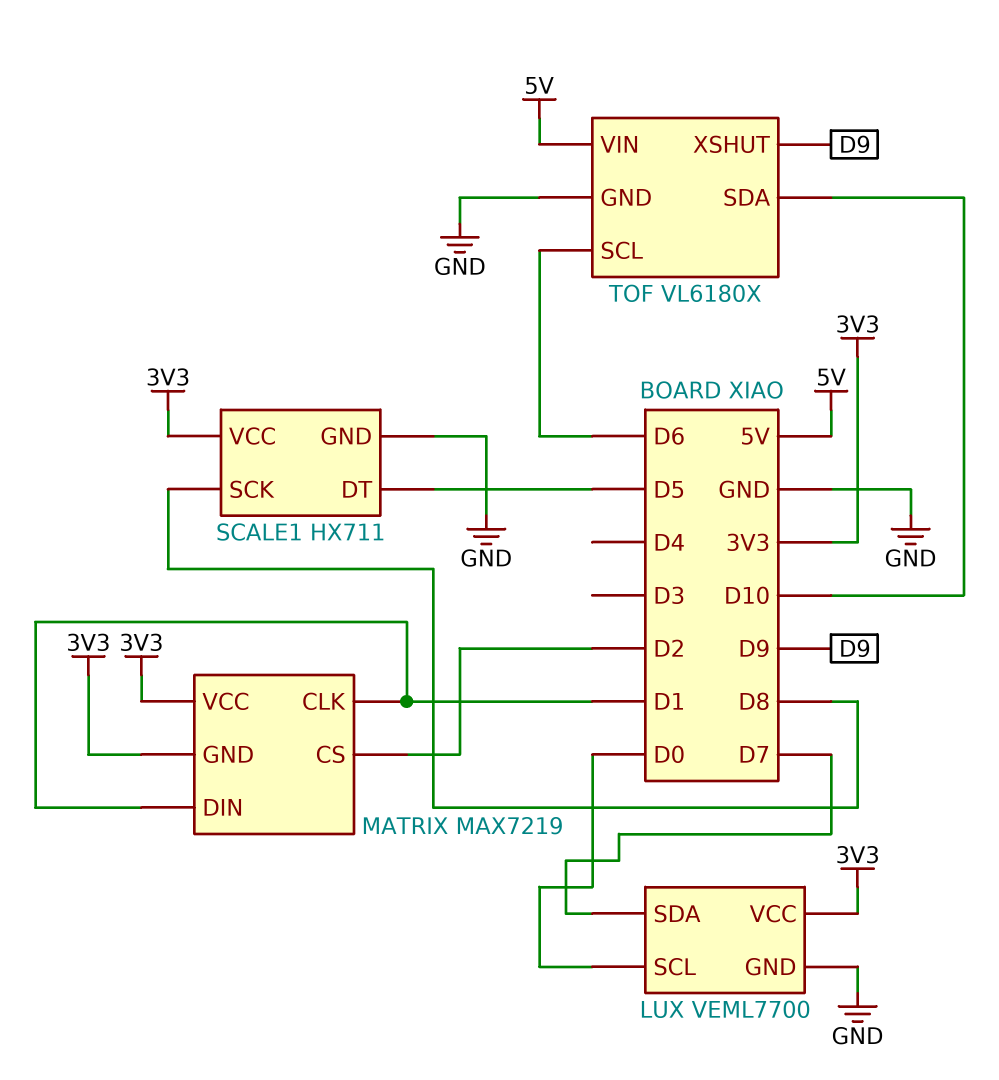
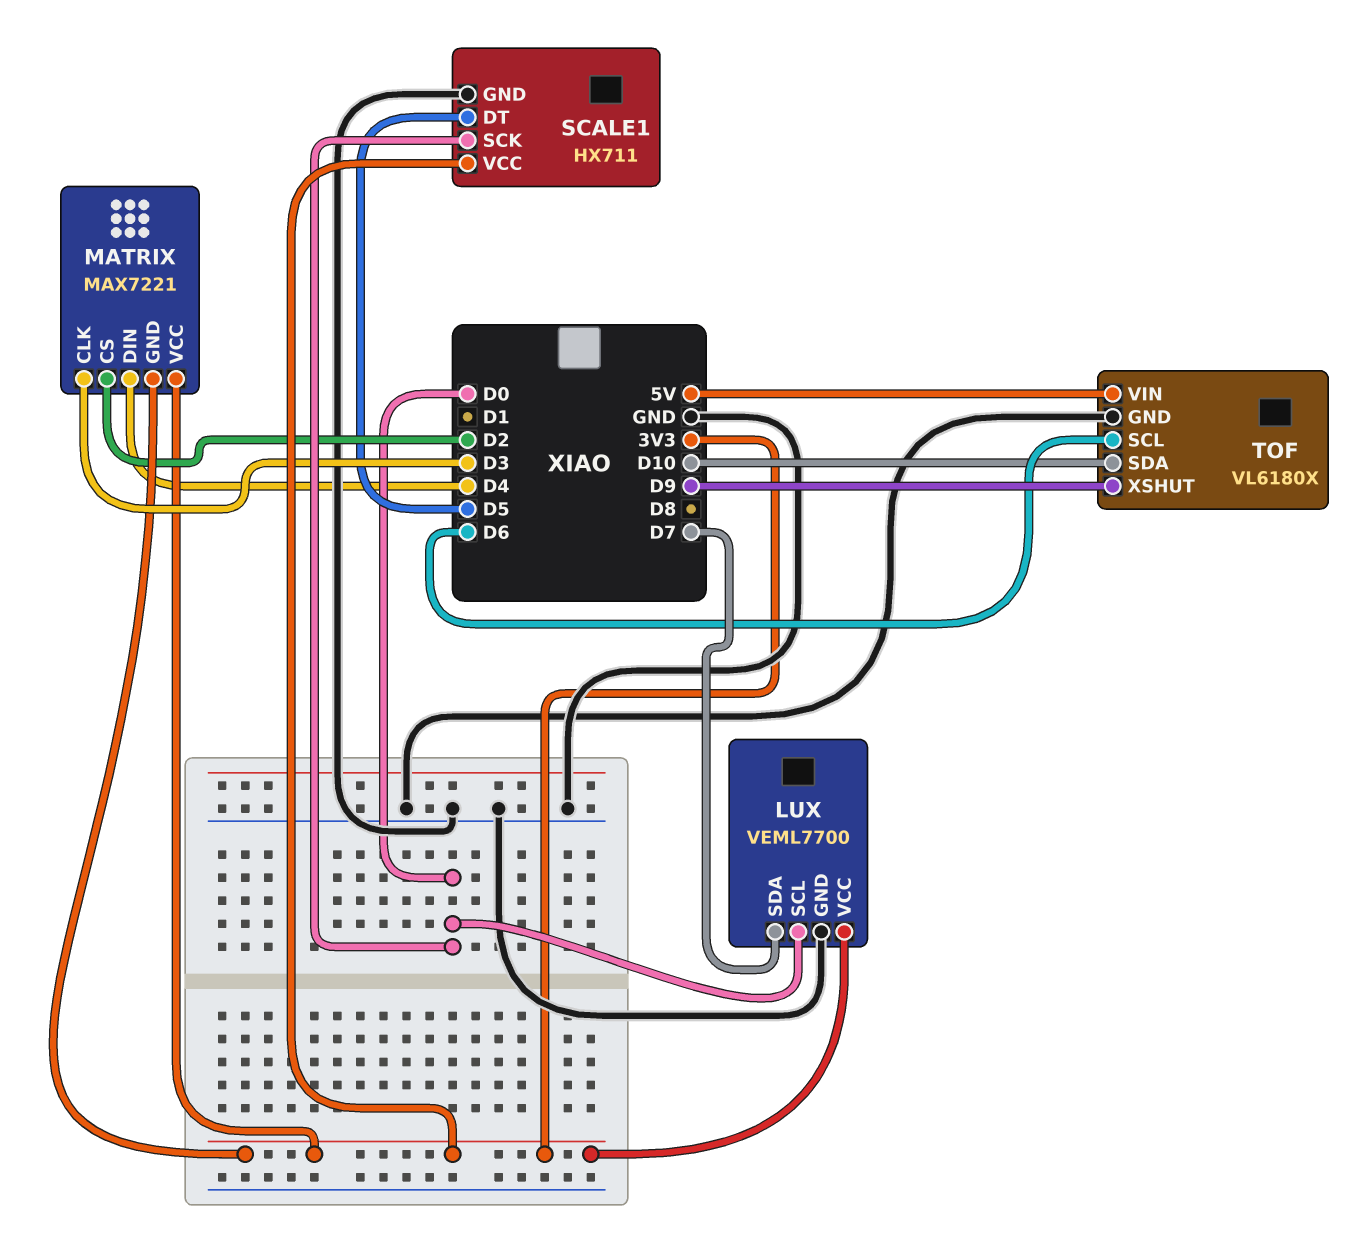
MATRIX: MAX7219 -> MAX7221
MATRIX pin CLK: D1 -> D3
MATRIX pin DIN: D1 -> D4
SCALE1 pin SCK: D8 -> D0

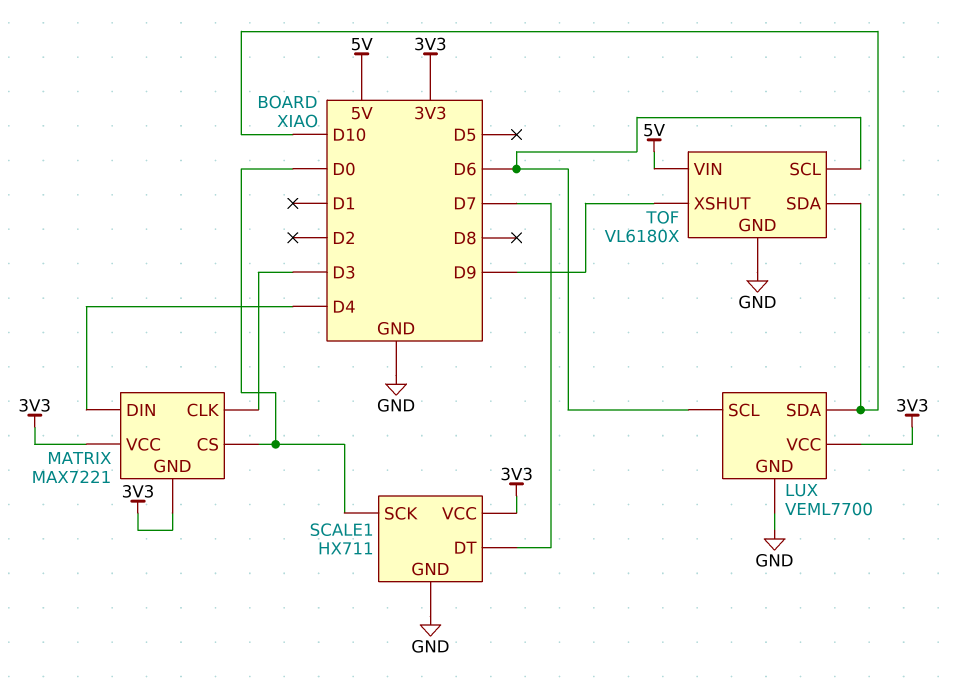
LUX pin SCL: D0 -> D6
LUX pin SDA: D7 -> D10
MATRIX pin CS: D2 -> D0
SCALE1 pin DT: D5 -> D7

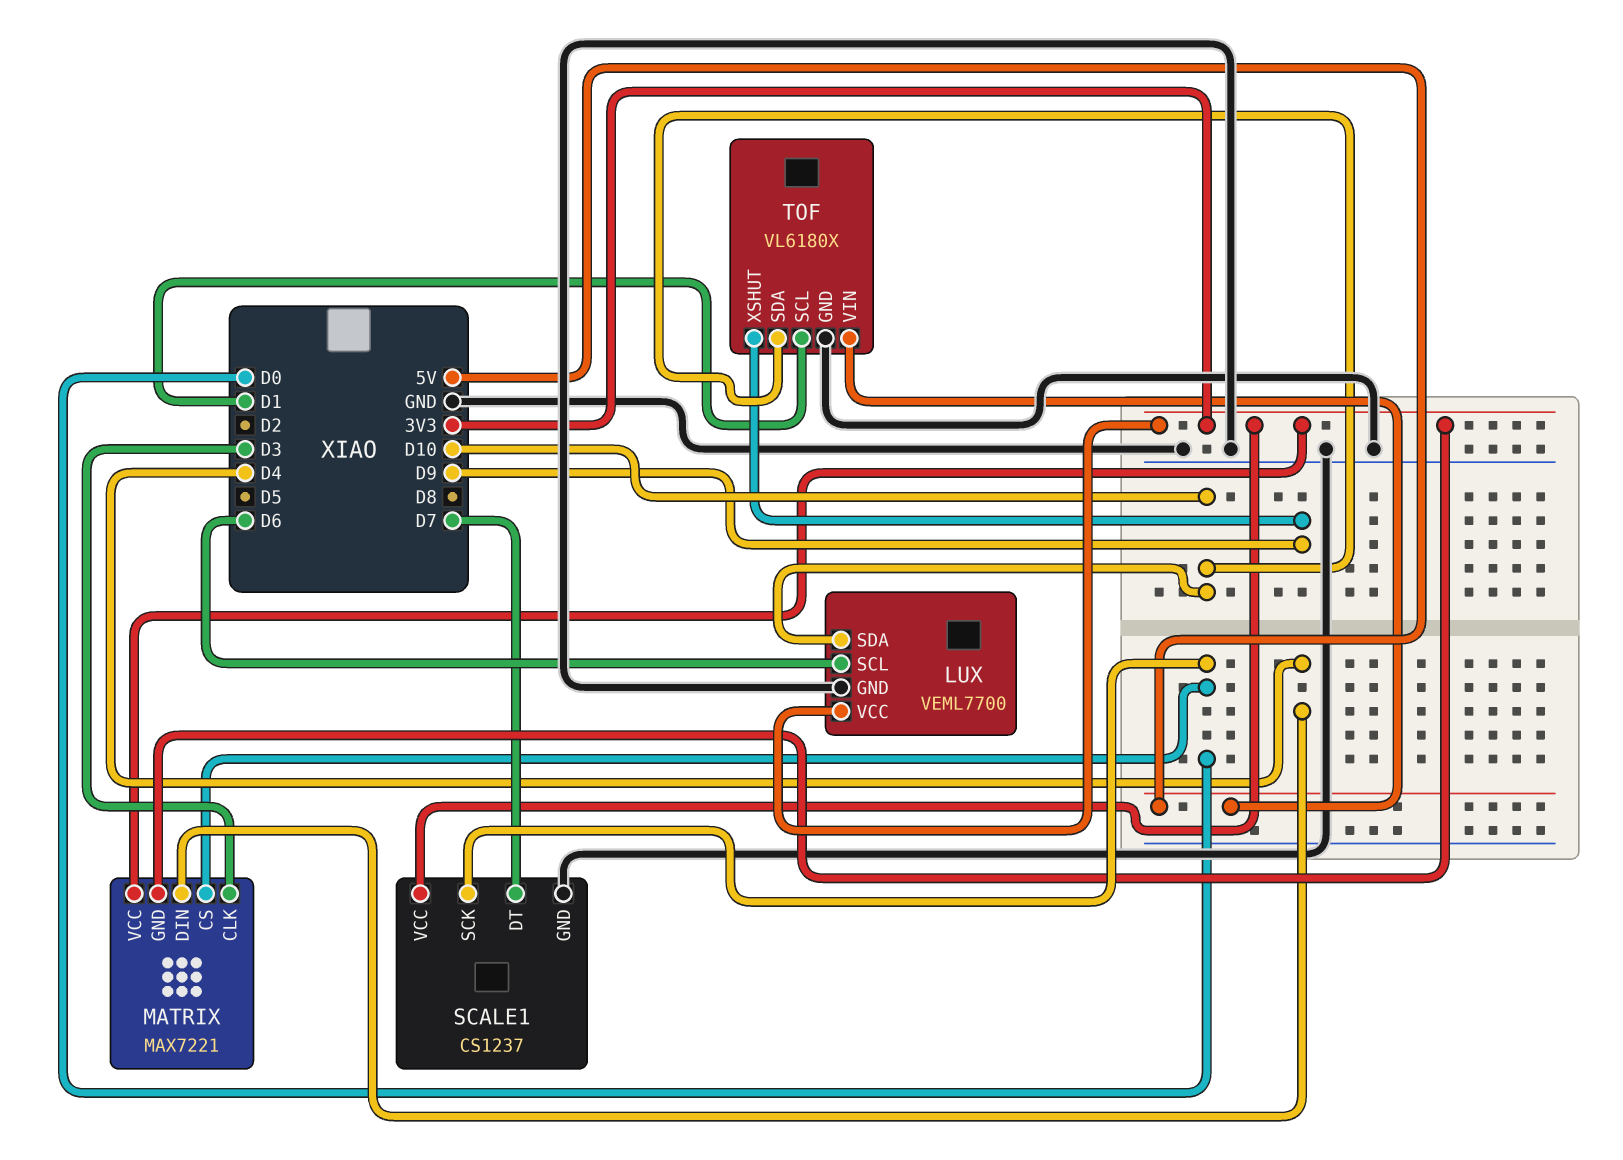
SCALE1: HX711 -> CS1237
TOF pin SCL: D6 -> D1

